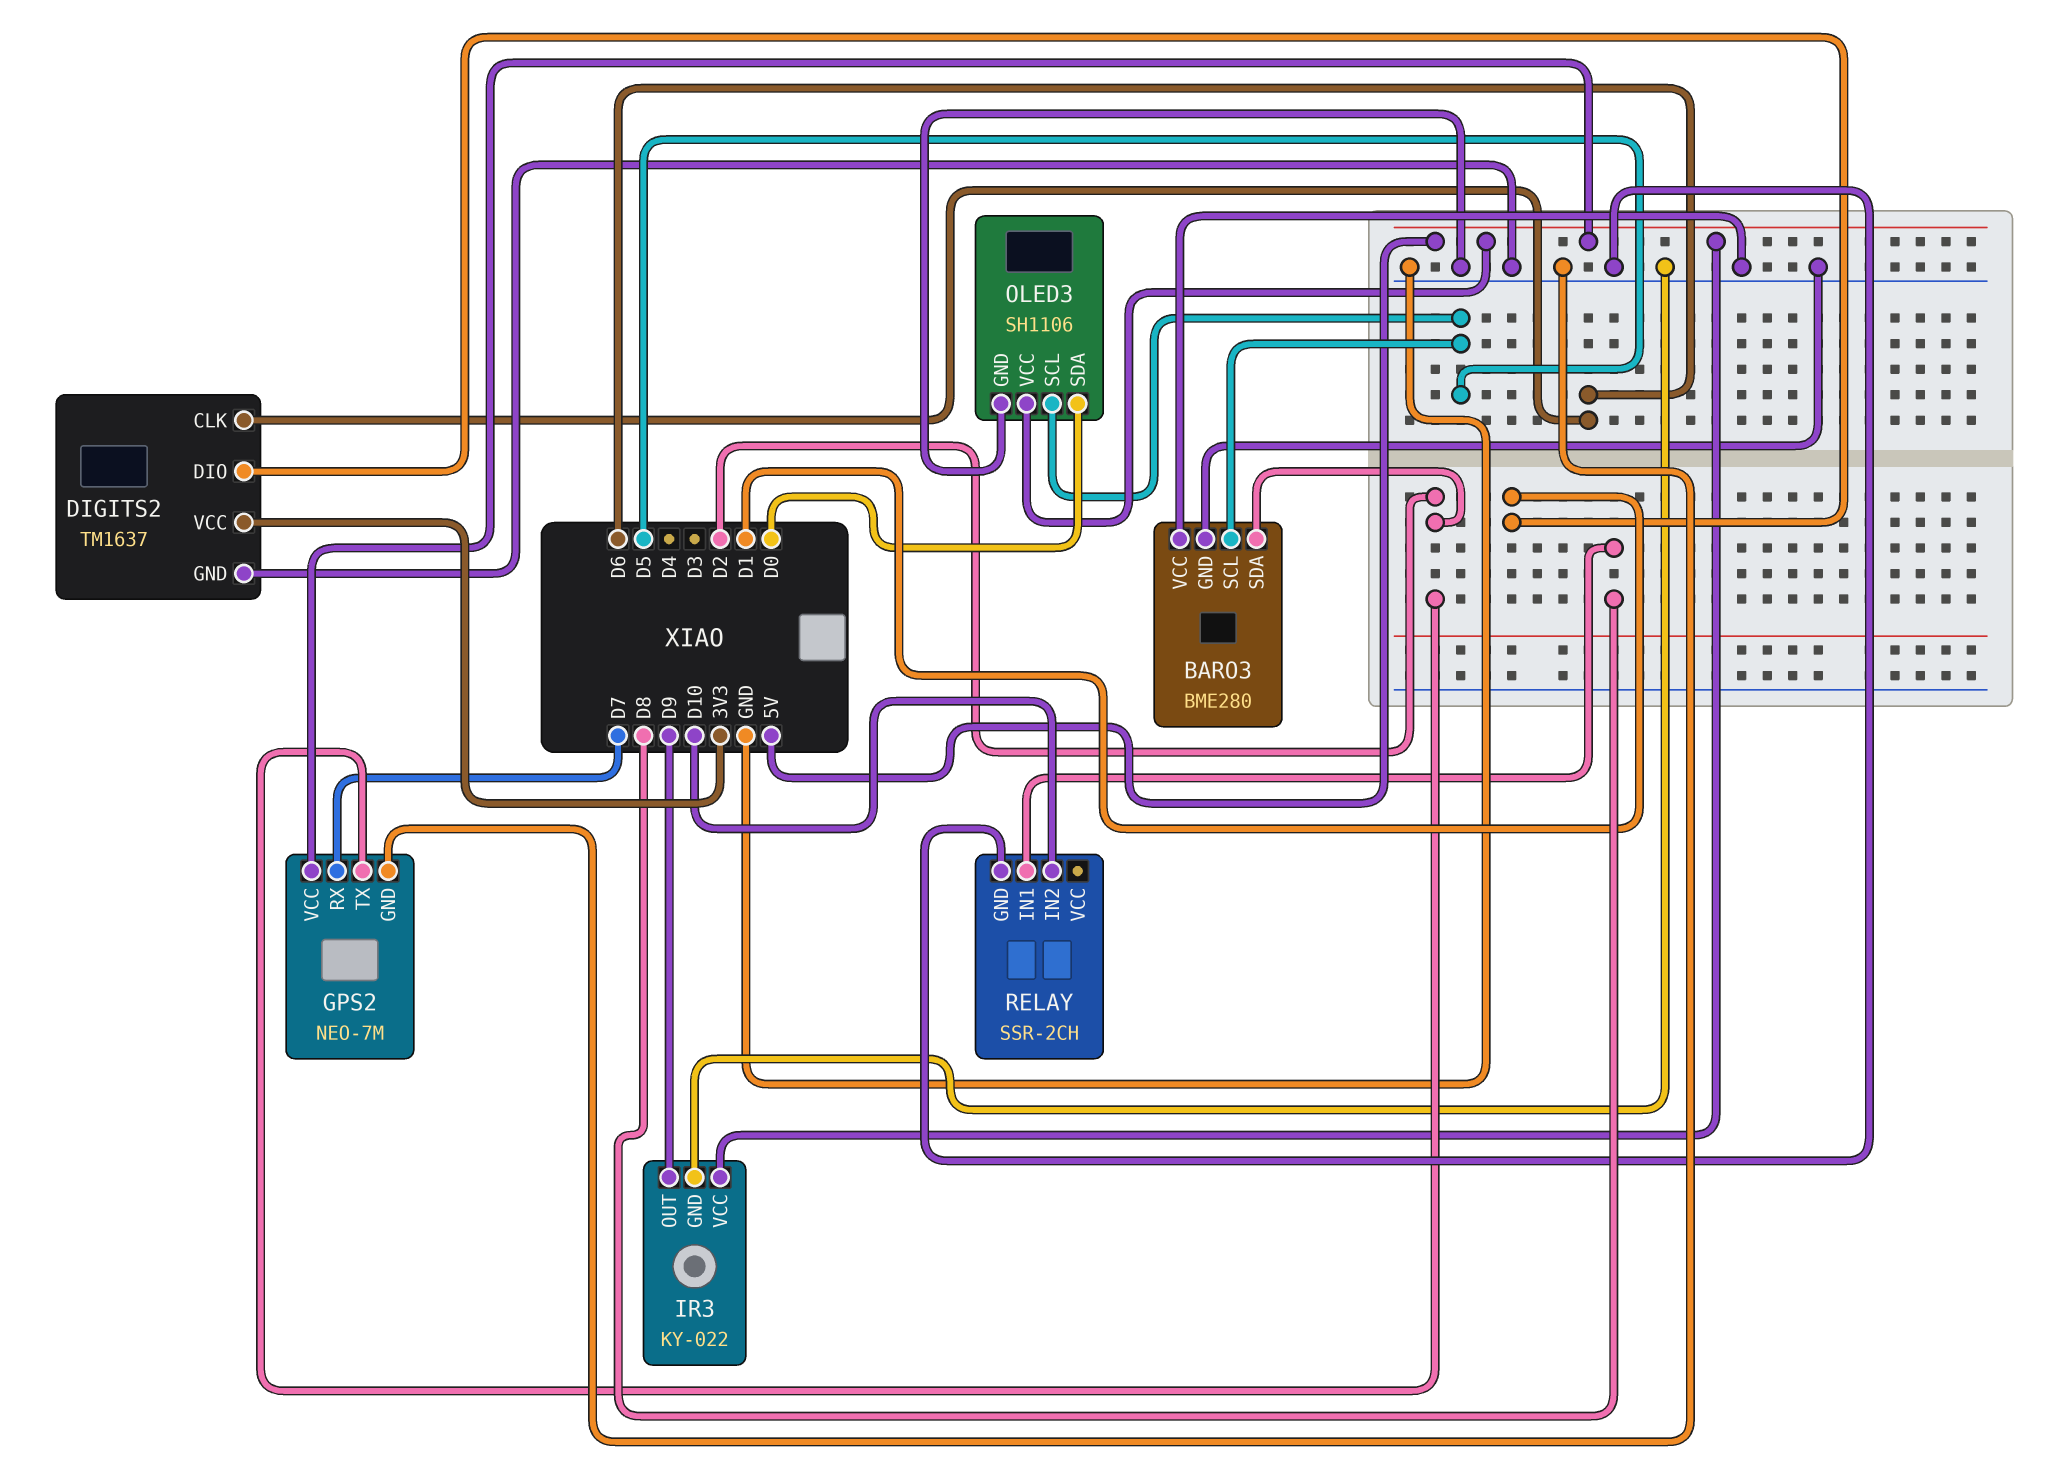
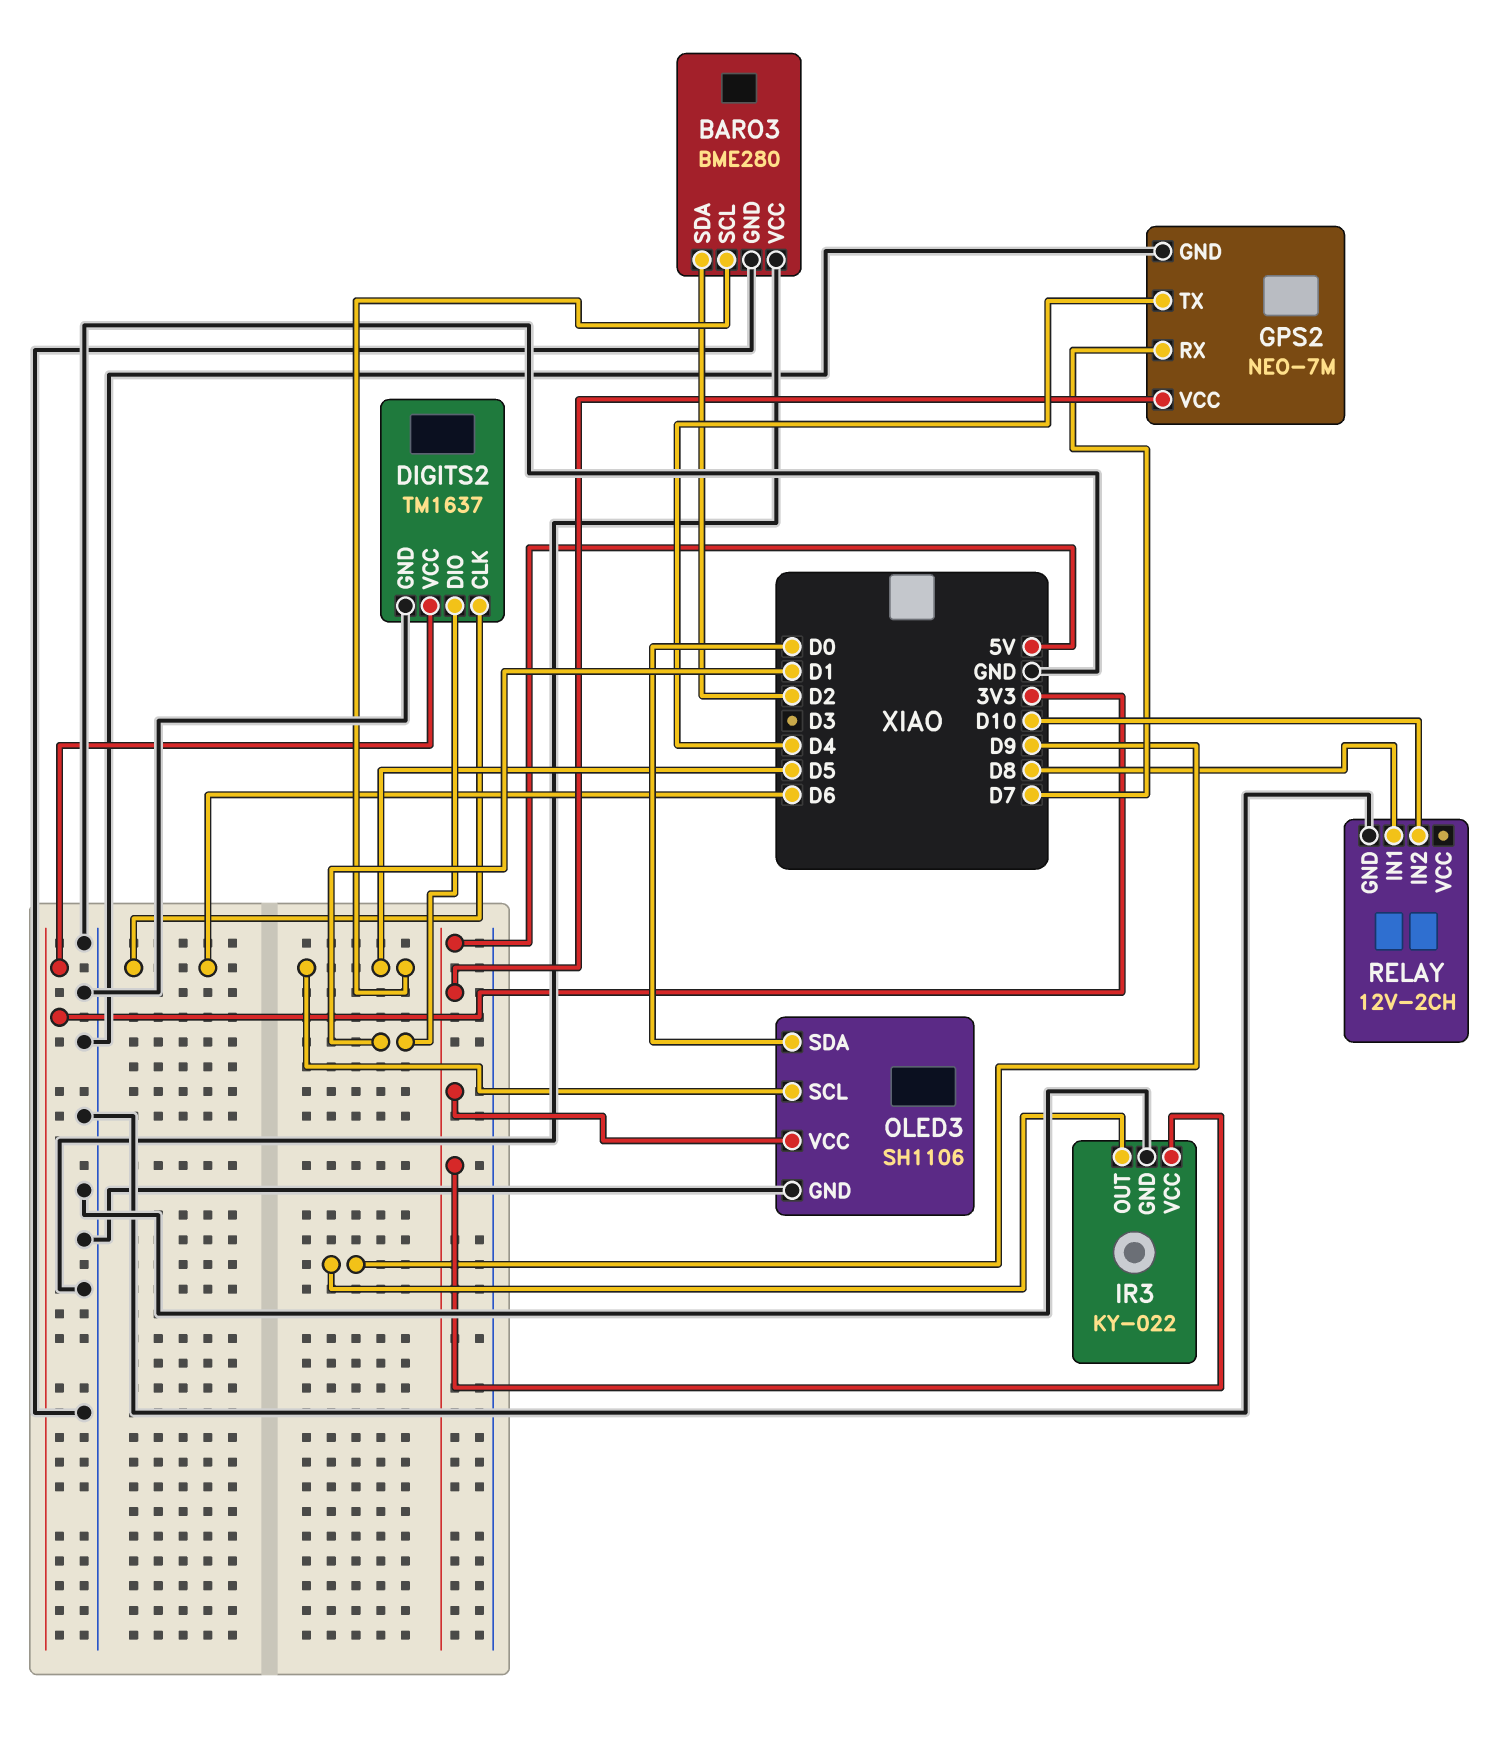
GPS2 pin TX: D2 -> D4
RELAY: SSR-2CH -> 12V-2CH

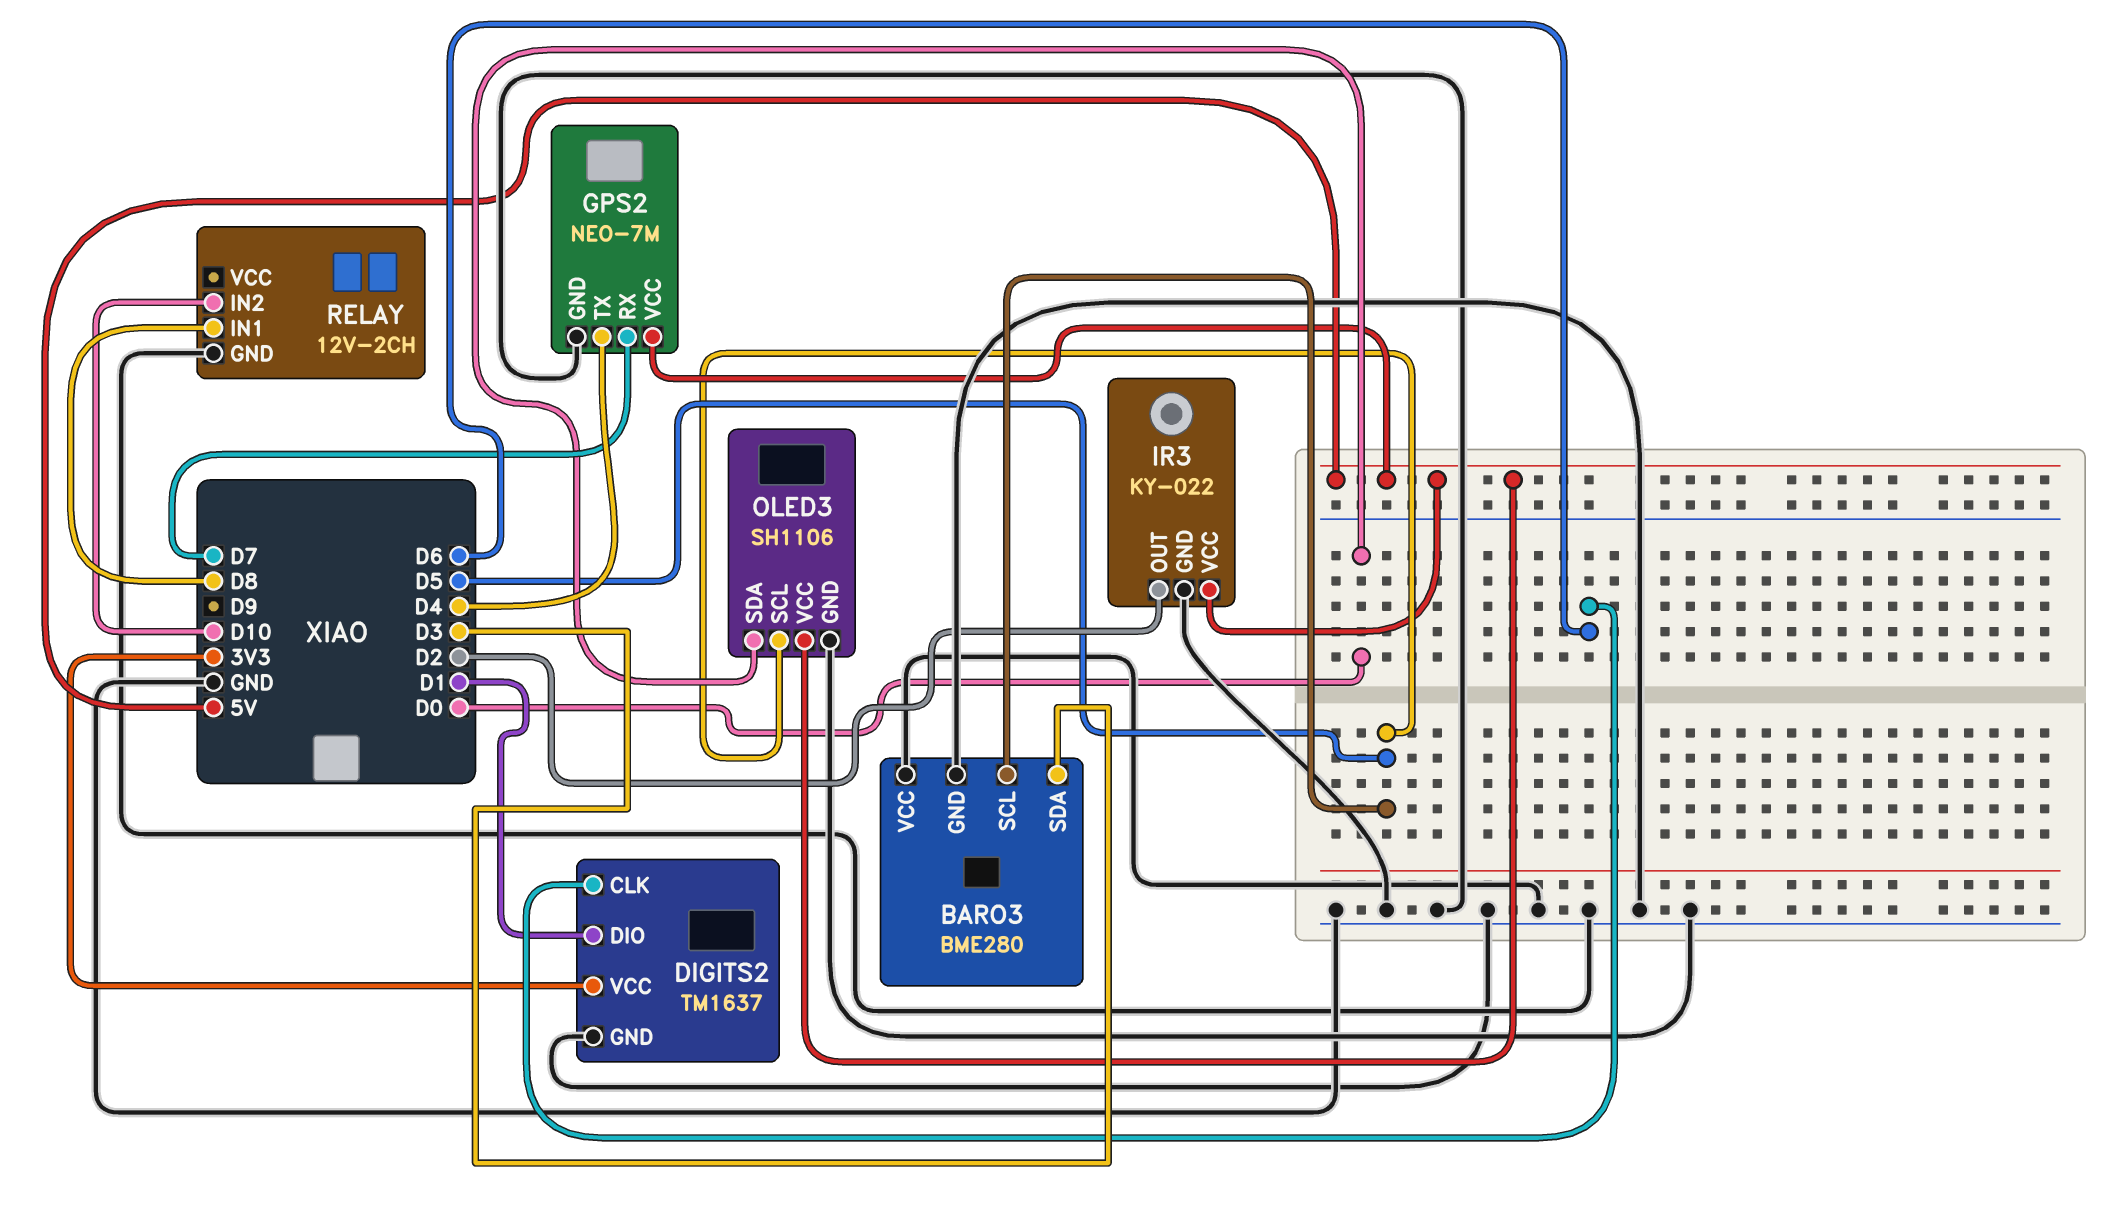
BARO3 pin SDA: D2 -> D3
IR3 pin OUT: D9 -> D2

